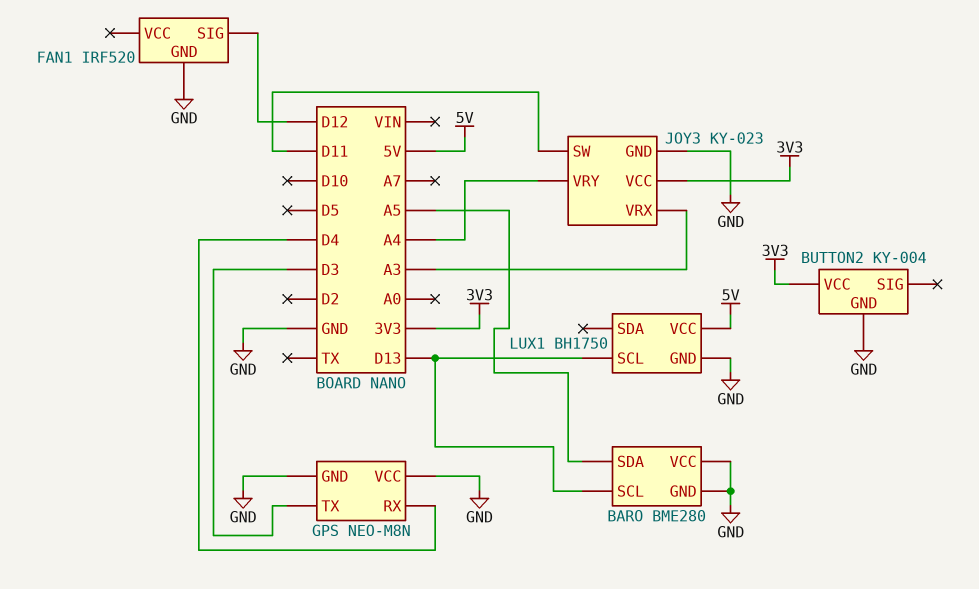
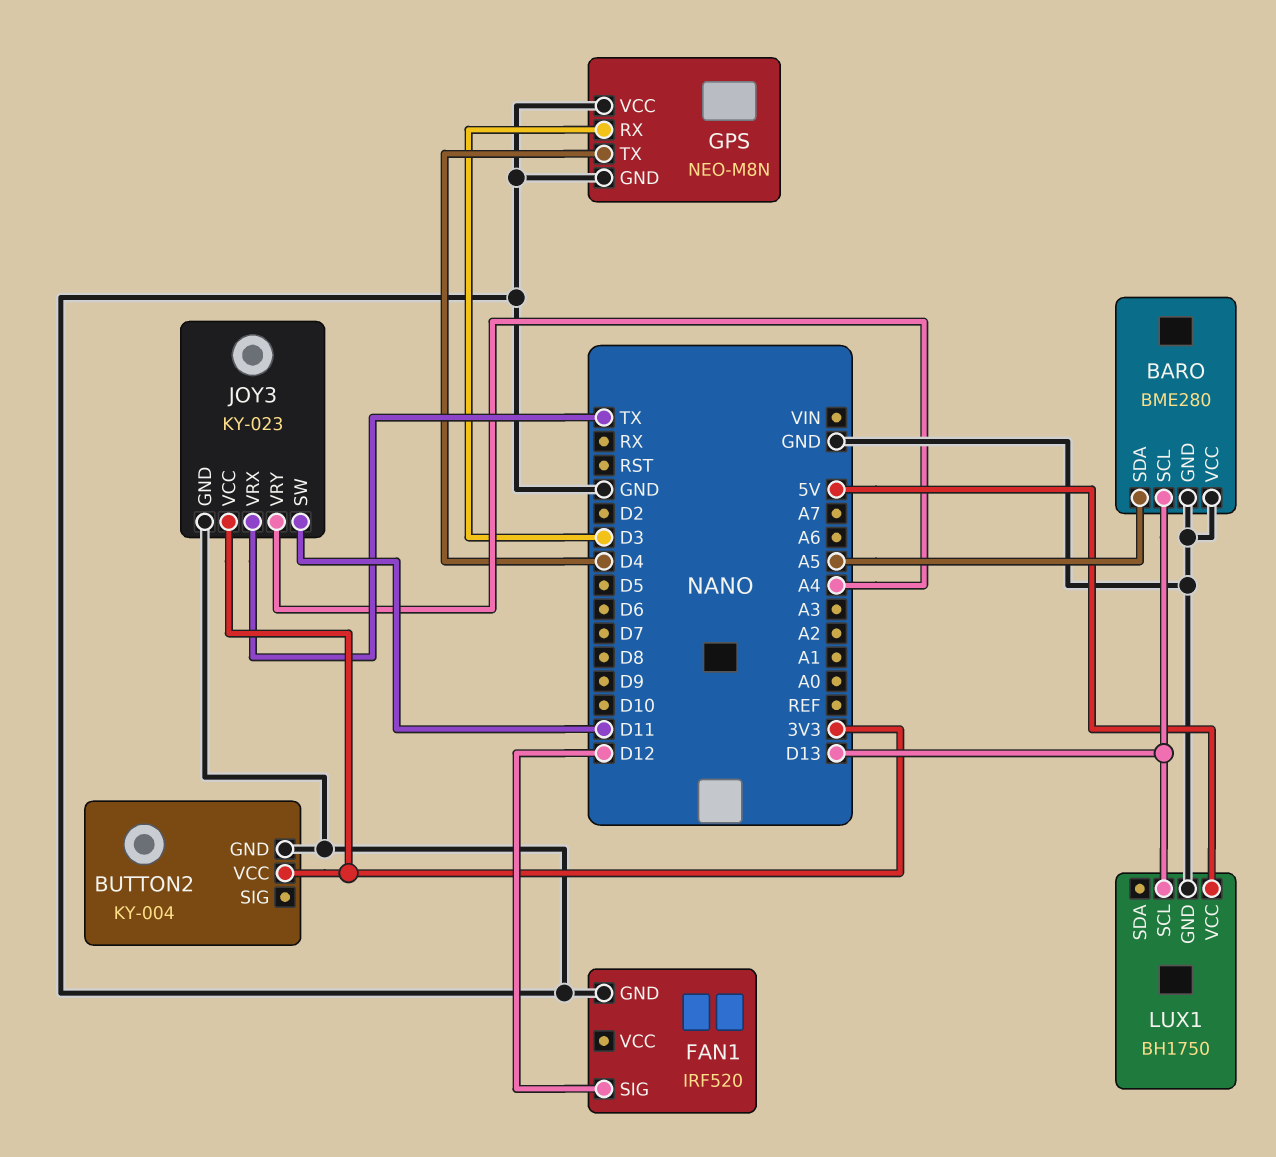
GPS pin RX: D4 -> D3
GPS pin TX: D3 -> D4
JOY3 pin VRX: A3 -> TX

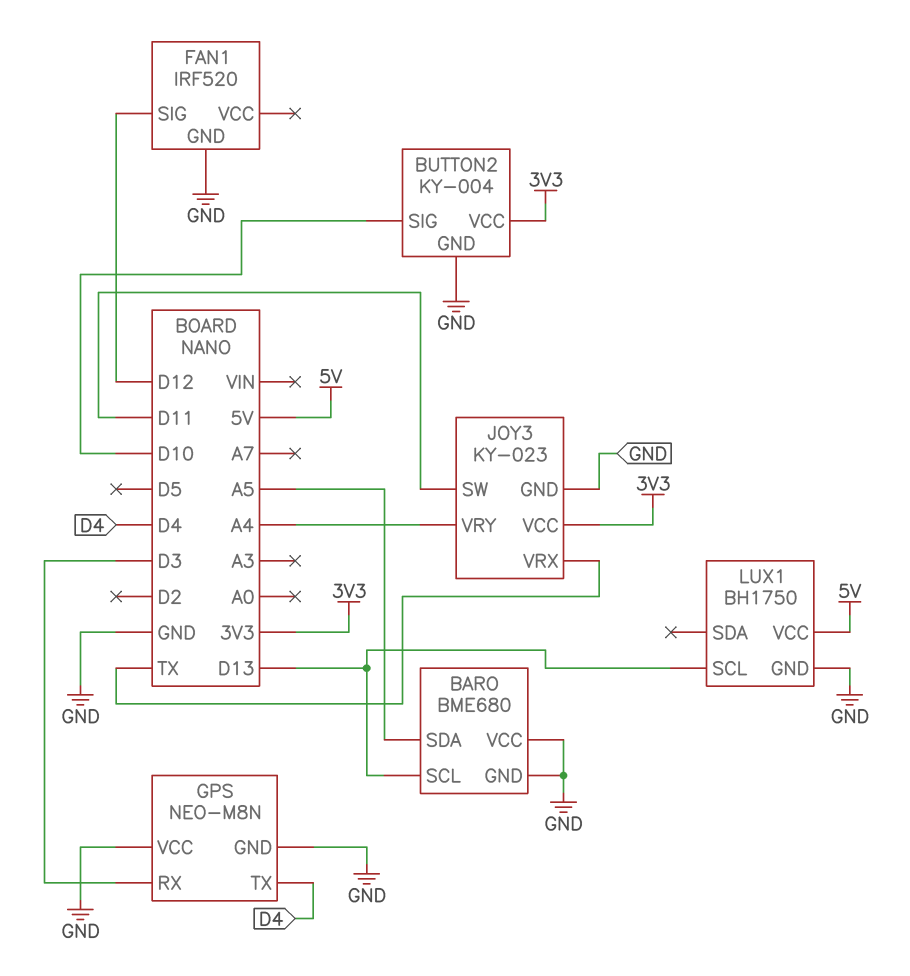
BARO: BME280 -> BME680
BUTTON2 pin SIG: none -> D10

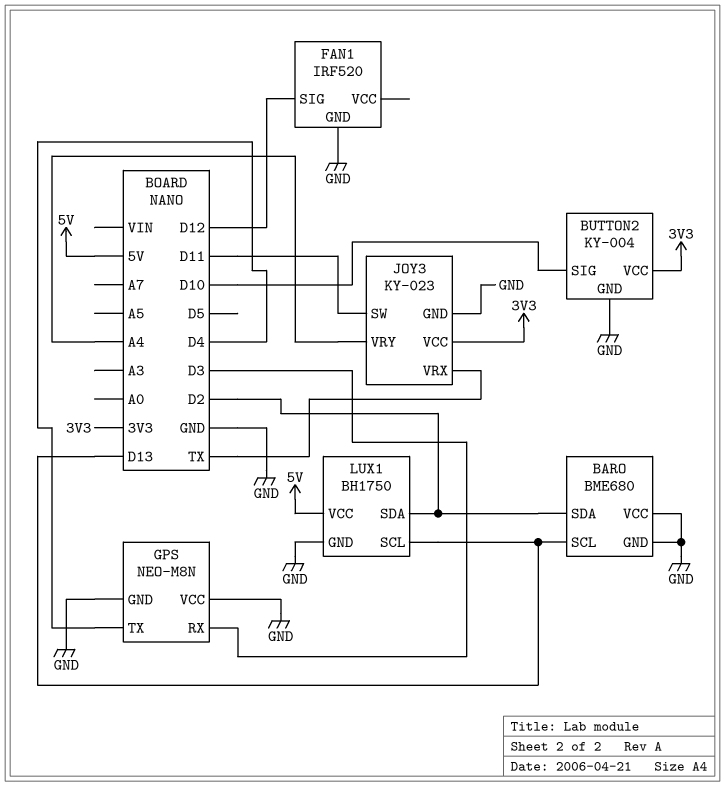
BARO pin SDA: A5 -> D2
LUX1 pin SDA: none -> D2

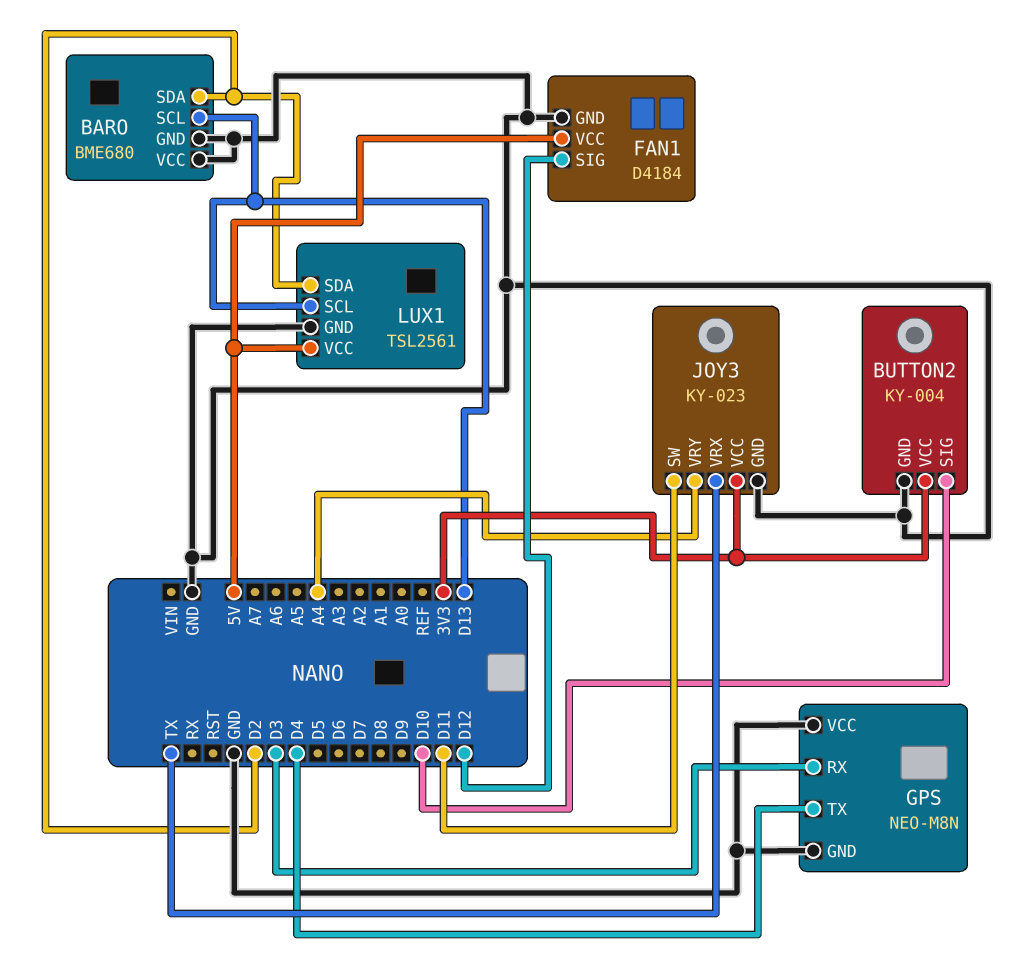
FAN1: IRF520 -> D4184
FAN1 pin VCC: none -> 5V
LUX1: BH1750 -> TSL2561

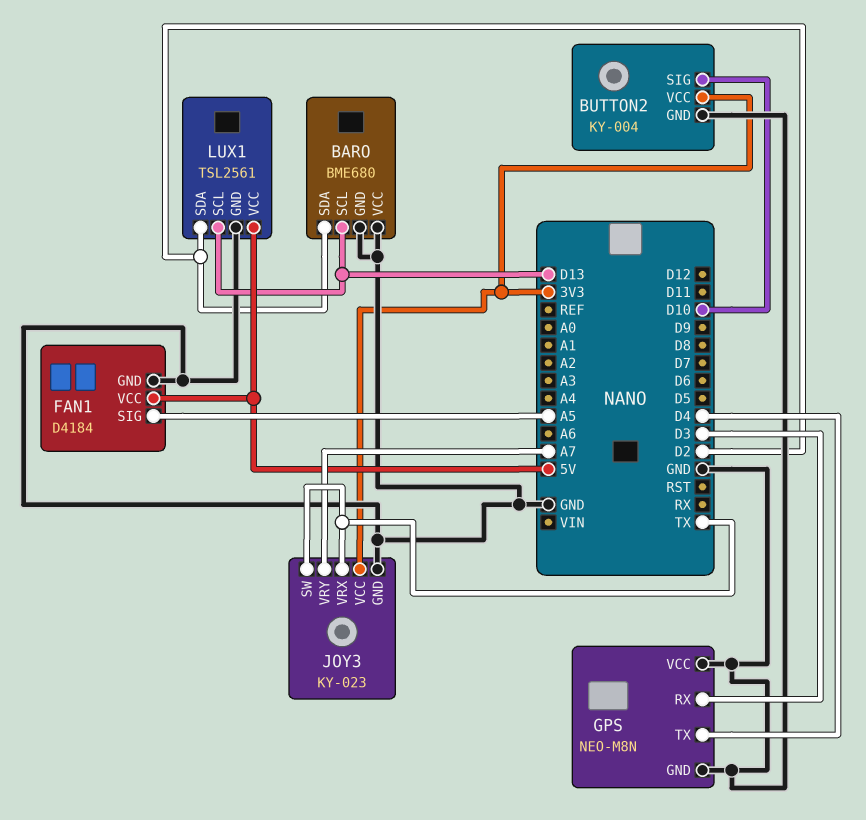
FAN1 pin SIG: D12 -> A5
JOY3 pin SW: D11 -> TX
JOY3 pin VRY: A4 -> A7

